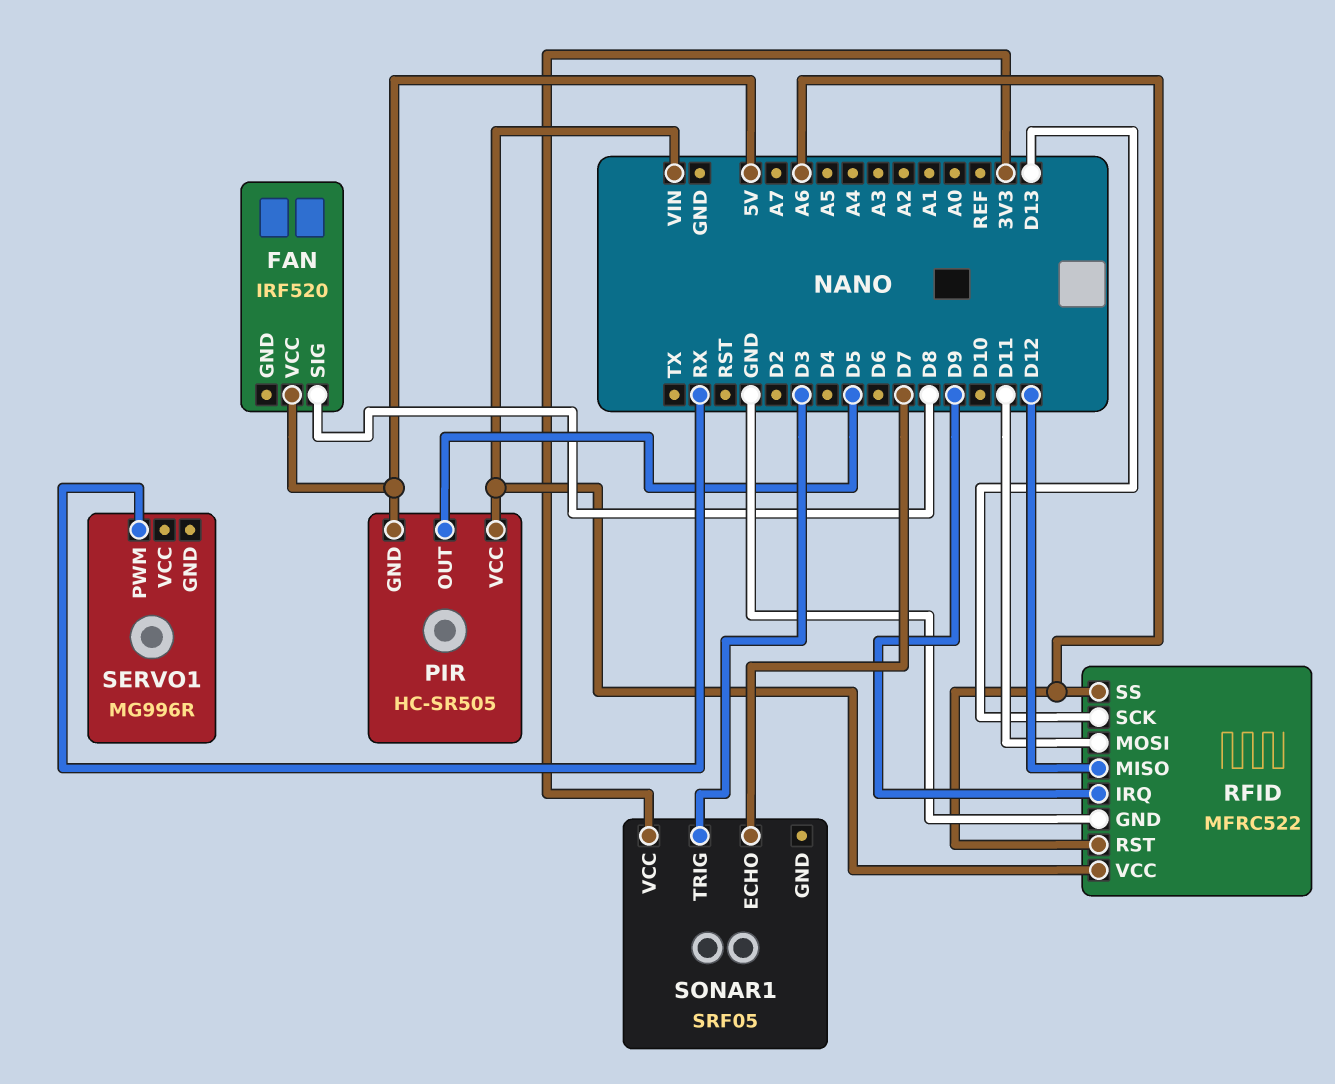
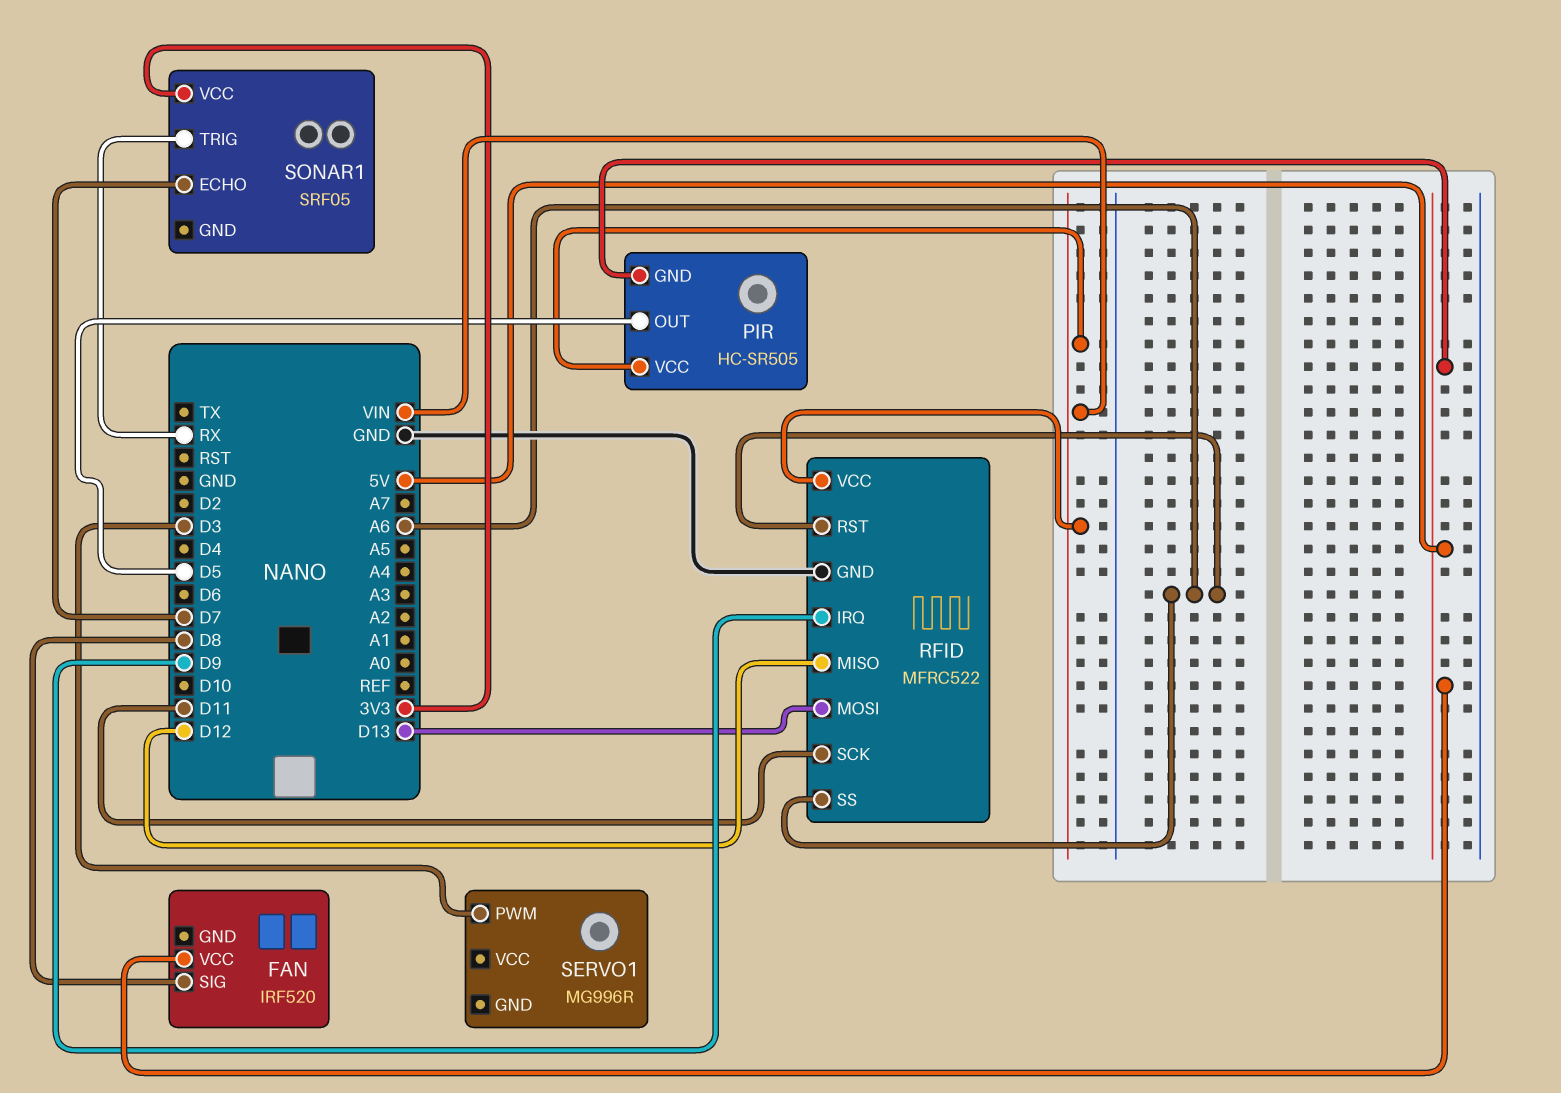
RFID pin MOSI: D11 -> D13
RFID pin SCK: D13 -> D11
SERVO1 pin PWM: RX -> D3
SONAR1 pin TRIG: D3 -> RX

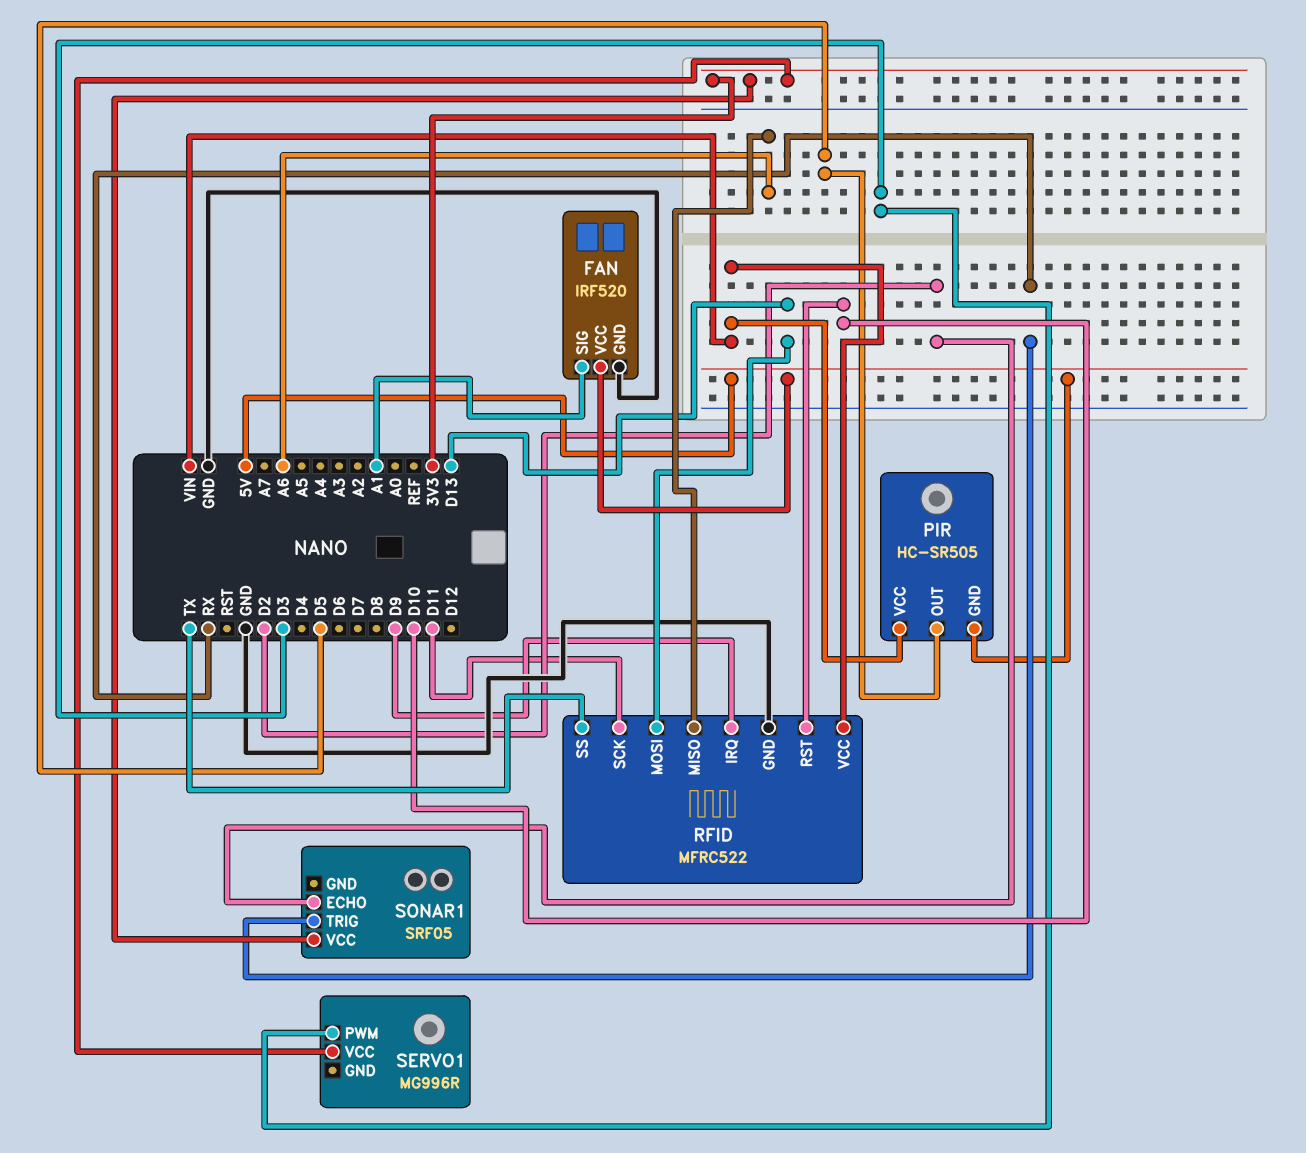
FAN pin GND: none -> GND
FAN pin SIG: D8 -> A1
RFID pin MISO: D12 -> A6
RFID pin RST: A6 -> D10
RFID pin SS: A6 -> TX
SERVO1 pin VCC: none -> 3V3
SONAR1 pin ECHO: D7 -> D2

